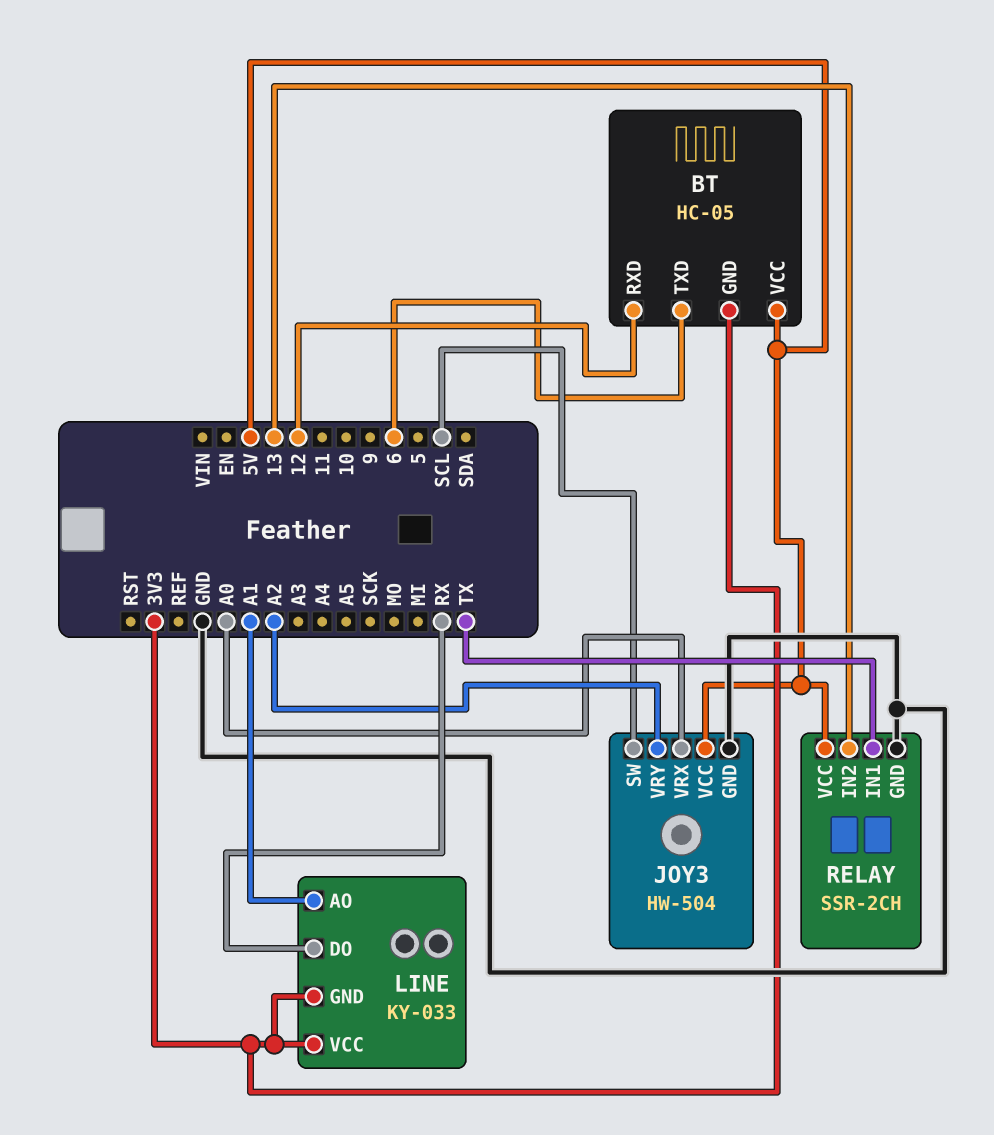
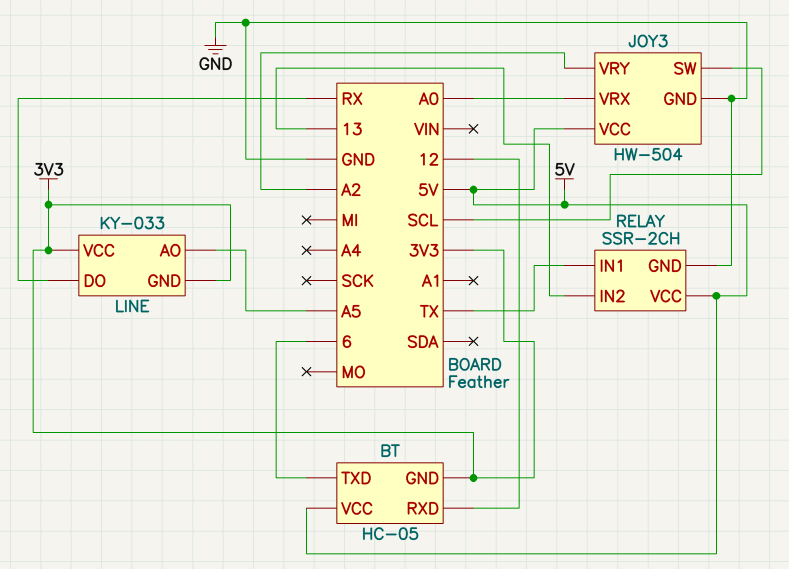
LINE pin AO: A1 -> A5

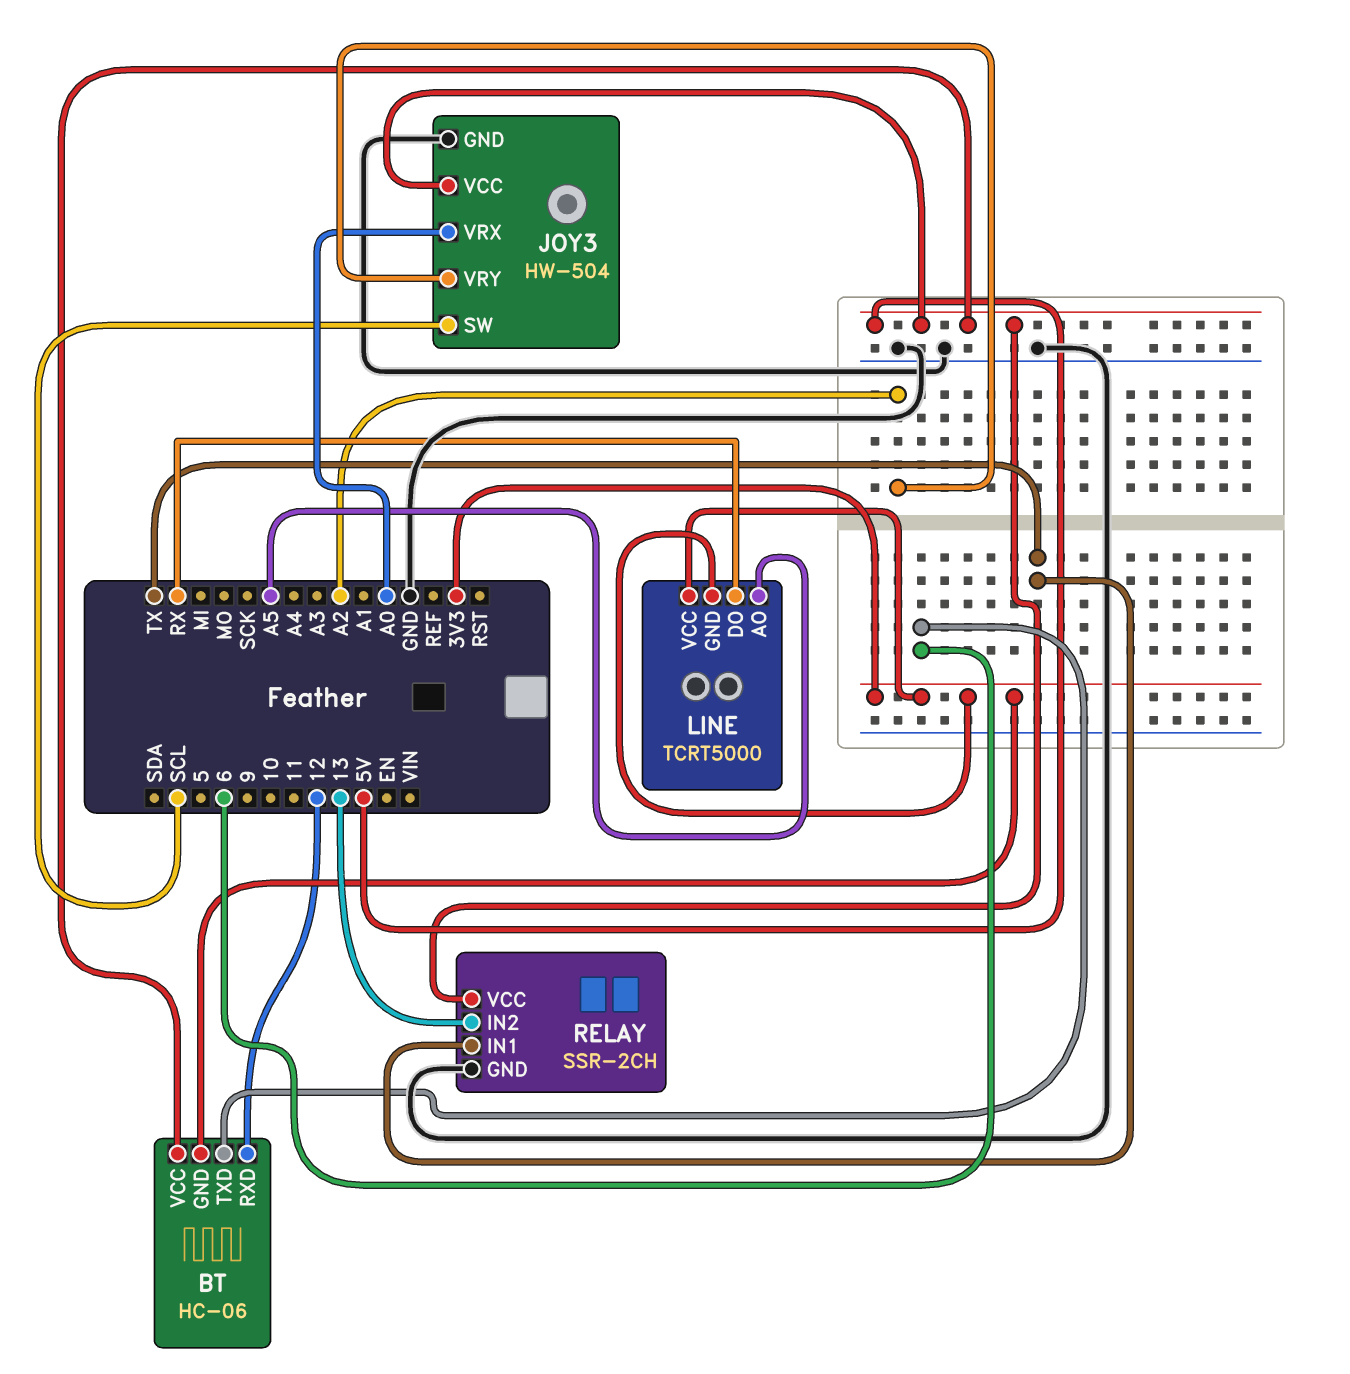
BT: HC-05 -> HC-06
LINE: KY-033 -> TCRT5000

